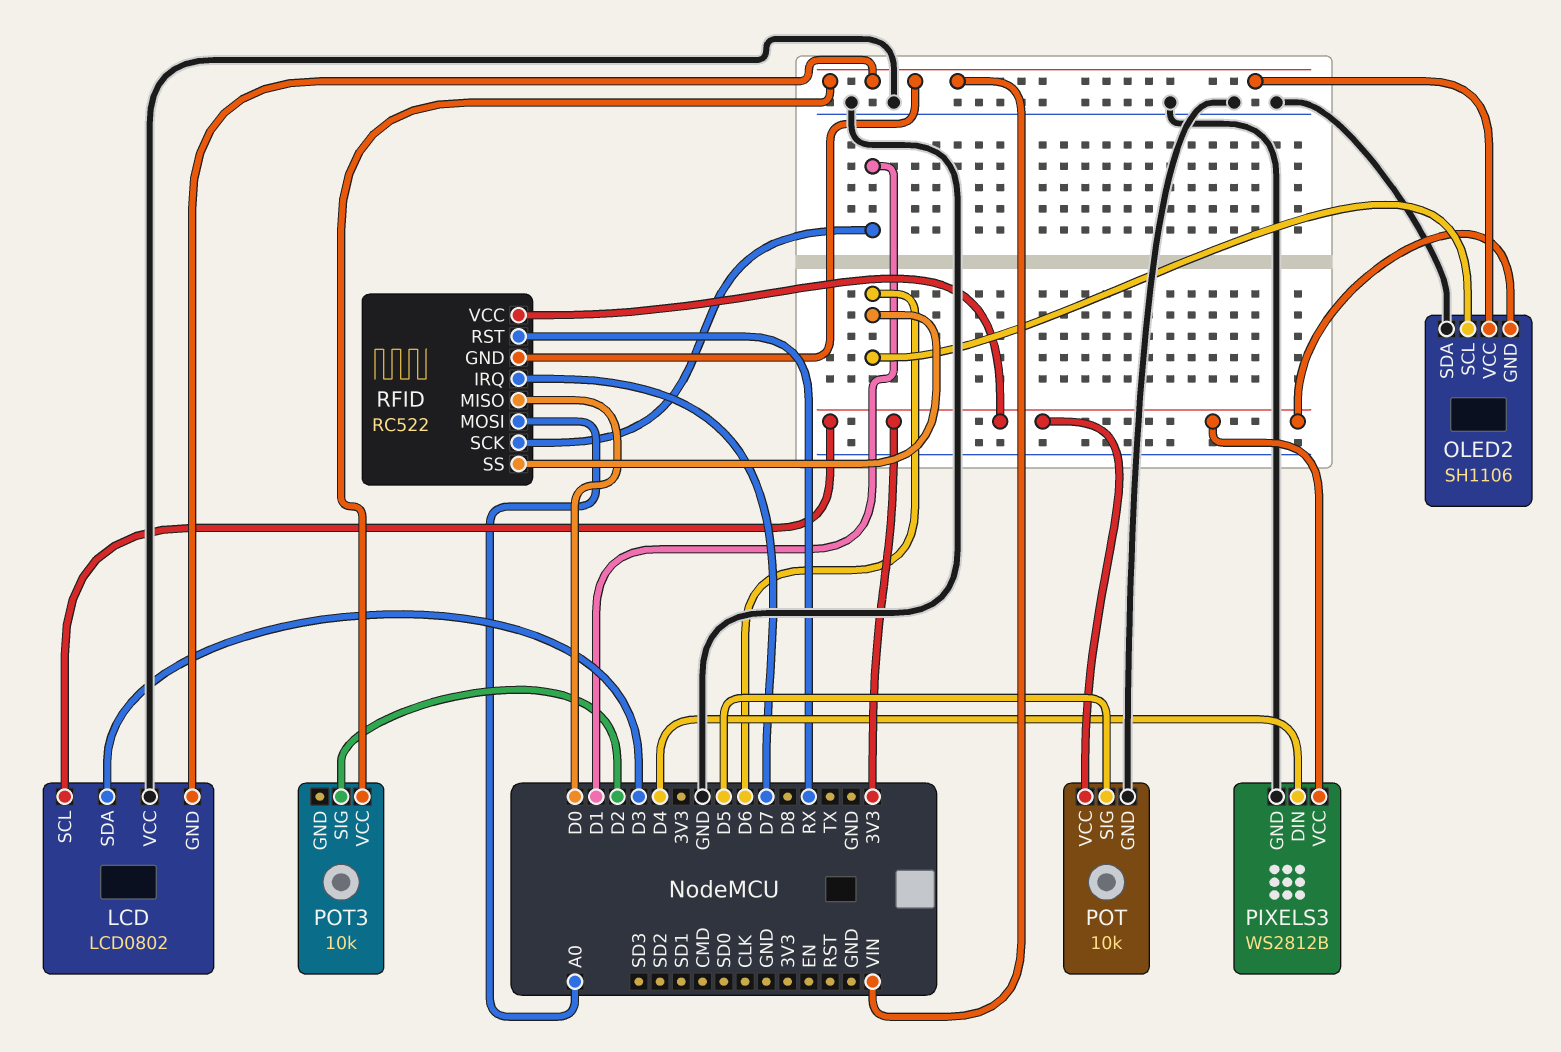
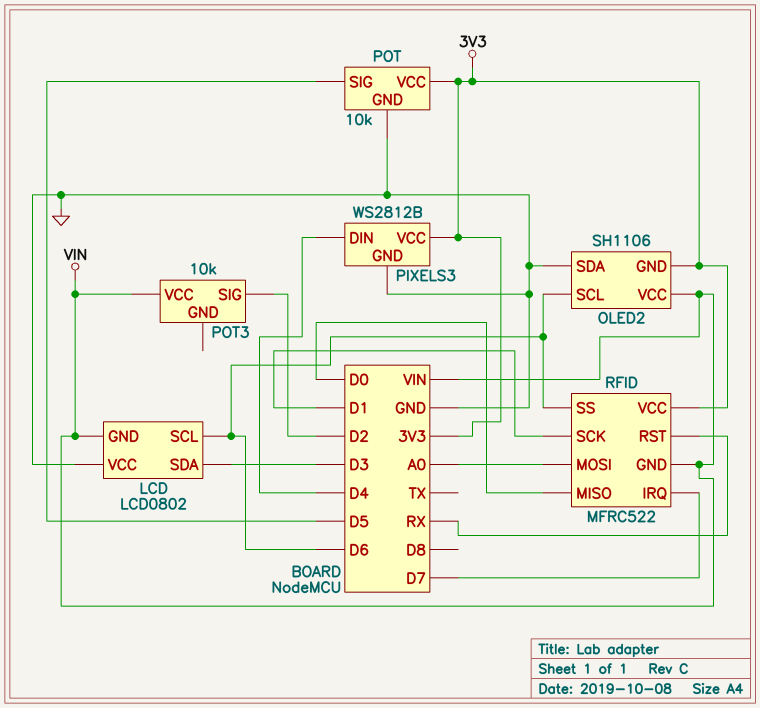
LCD pin SCL: 3V3 -> D6
RFID: RC522 -> MFRC522

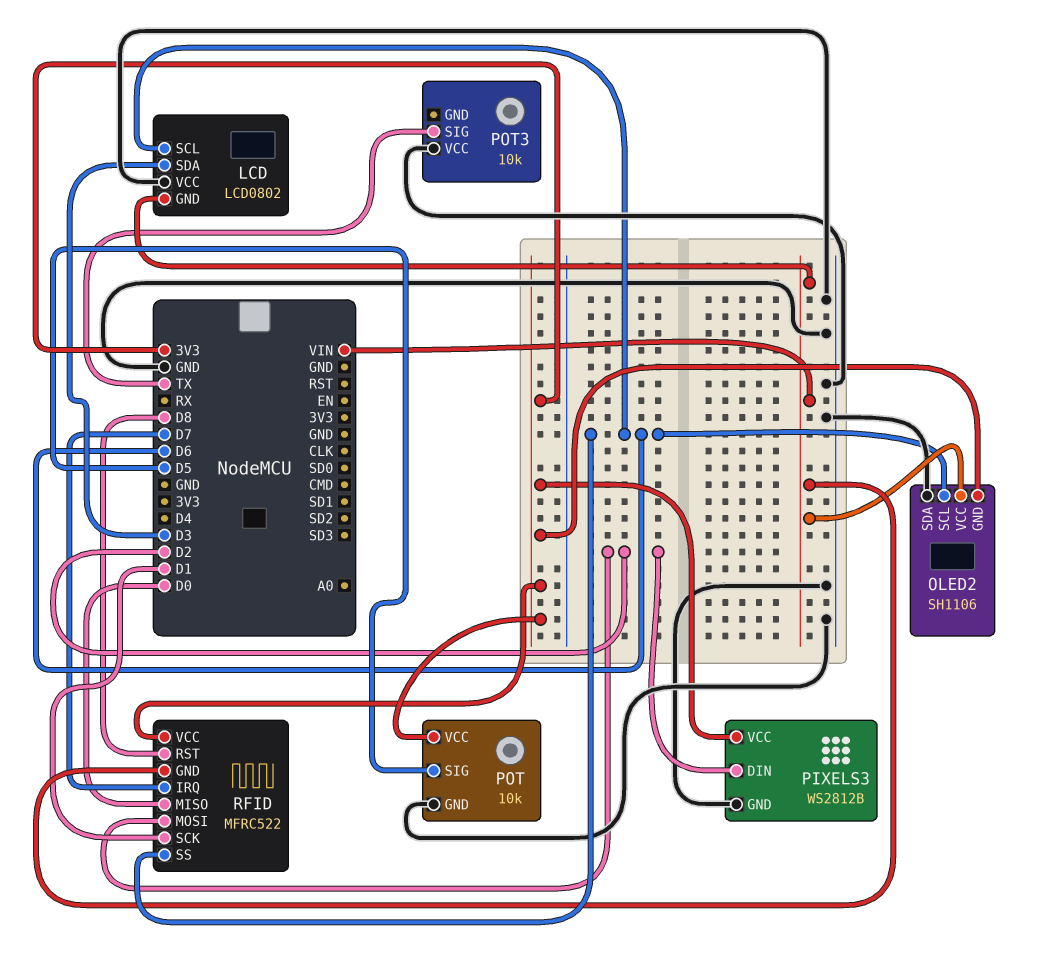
PIXELS3 pin DIN: D4 -> D2
POT3 pin SIG: D2 -> TX
POT3 pin VCC: VIN -> GND
RFID pin MOSI: A0 -> D2
RFID pin RST: RX -> D8

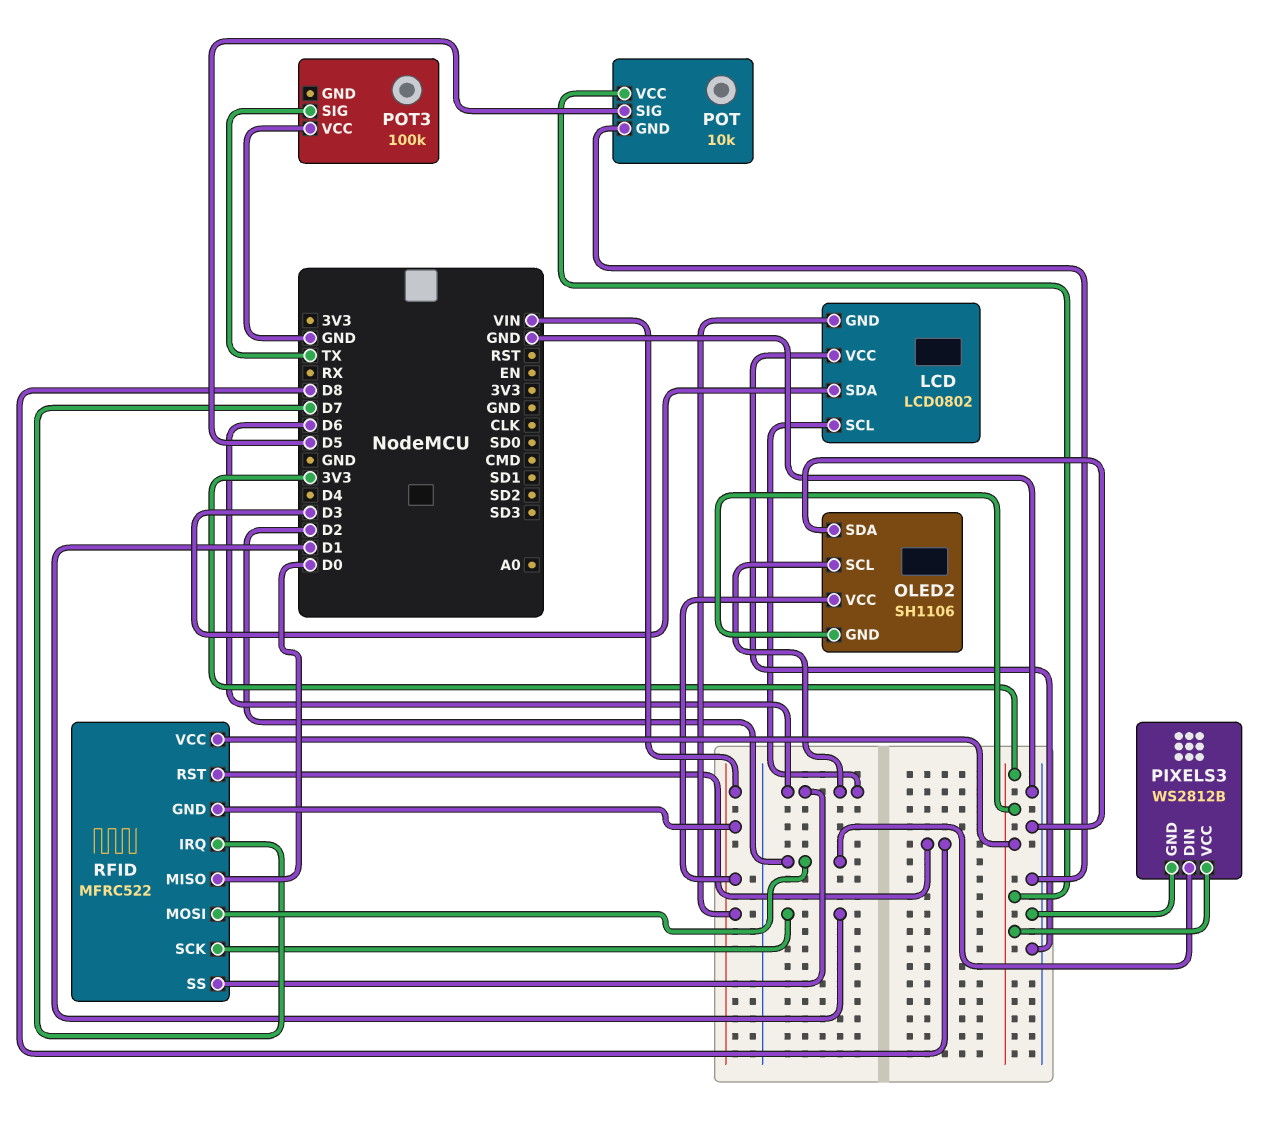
POT3: 10k -> 100k

